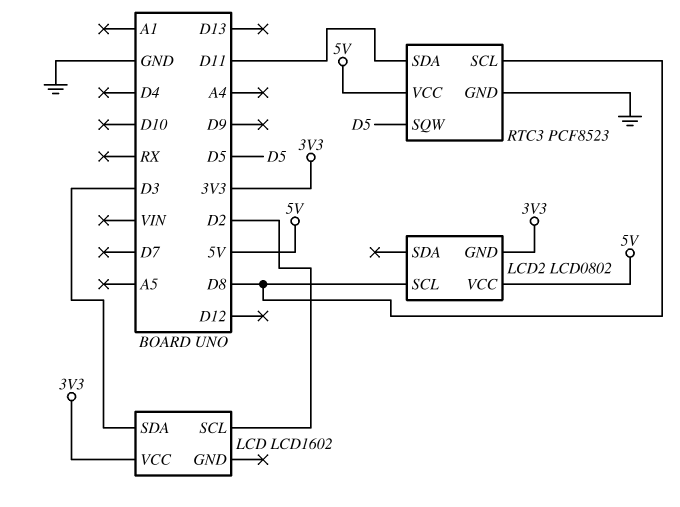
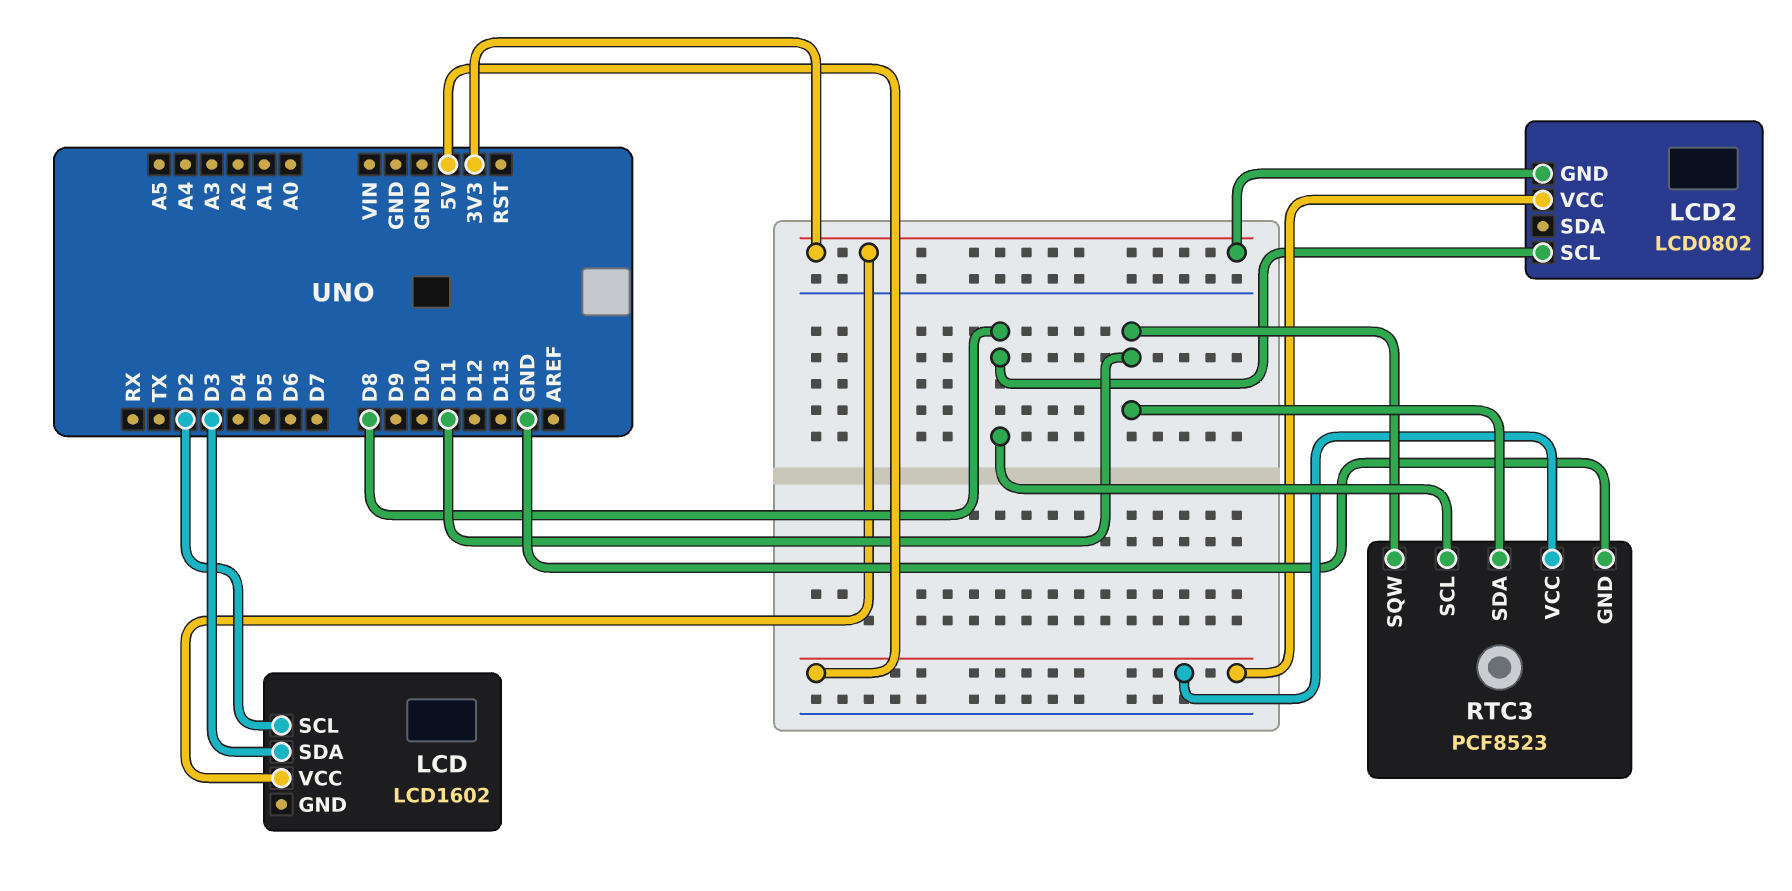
RTC3 pin SQW: D5 -> D11

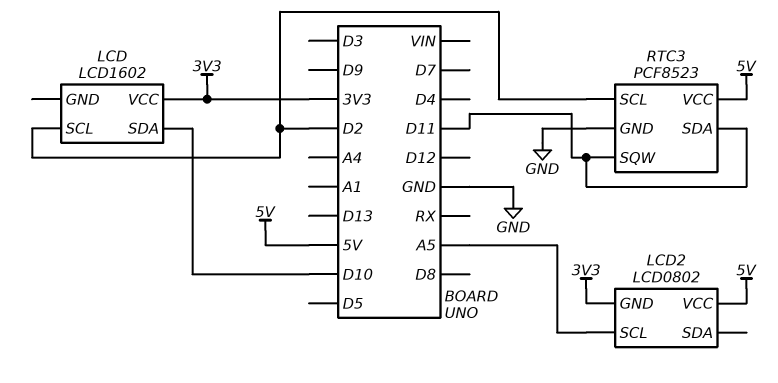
LCD pin SDA: D3 -> D10
LCD2 pin SCL: D8 -> A5
RTC3 pin SCL: D8 -> D2

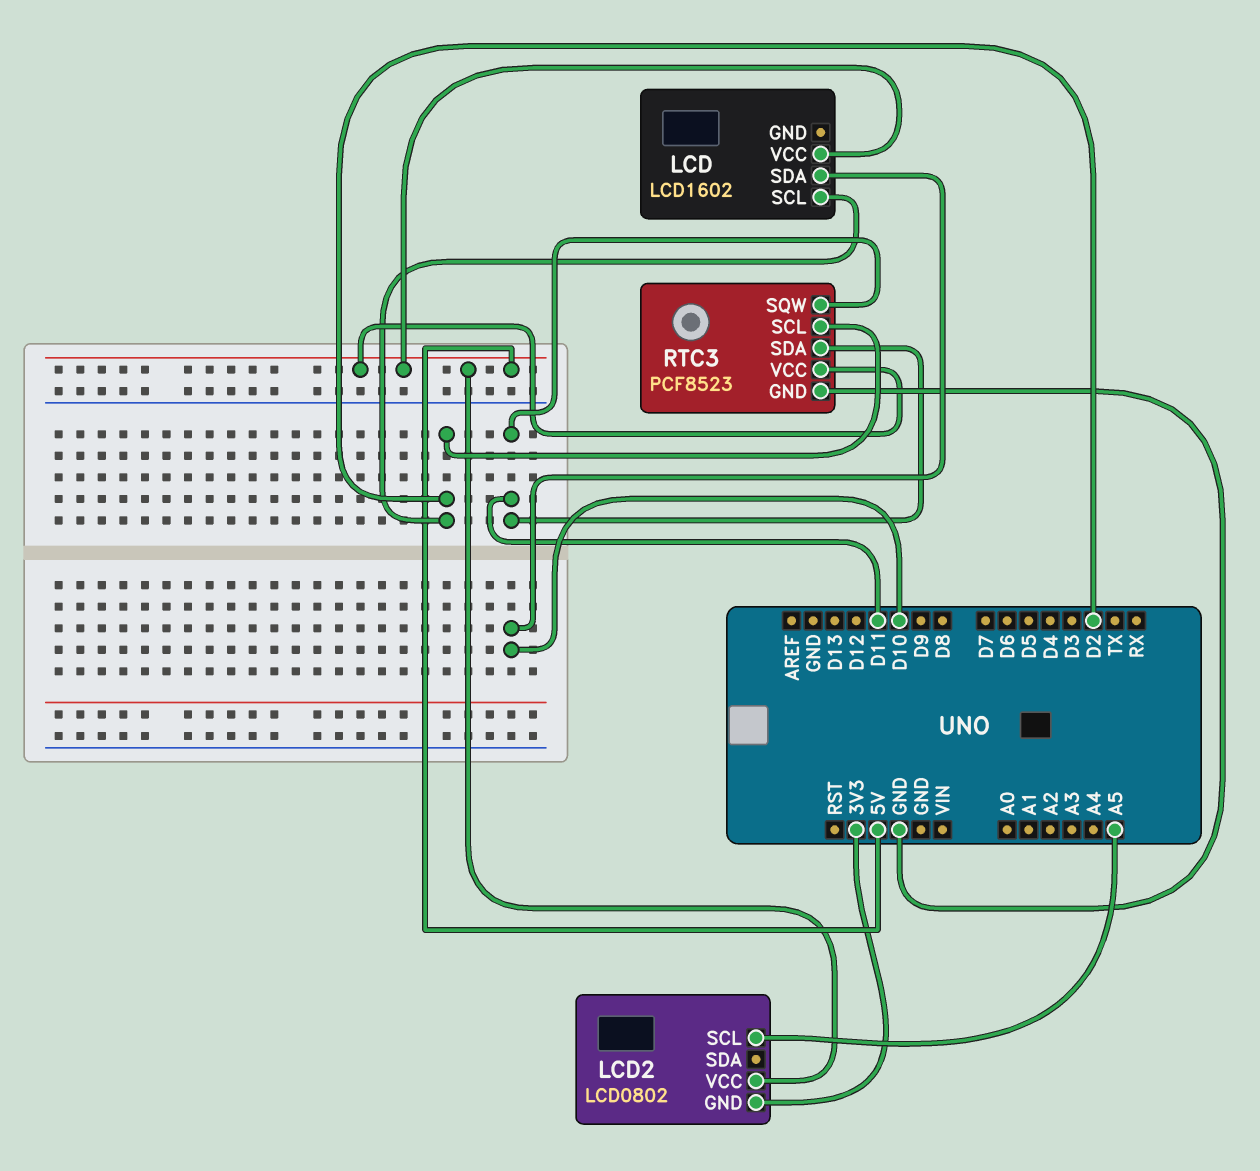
LCD pin VCC: 3V3 -> 5V

